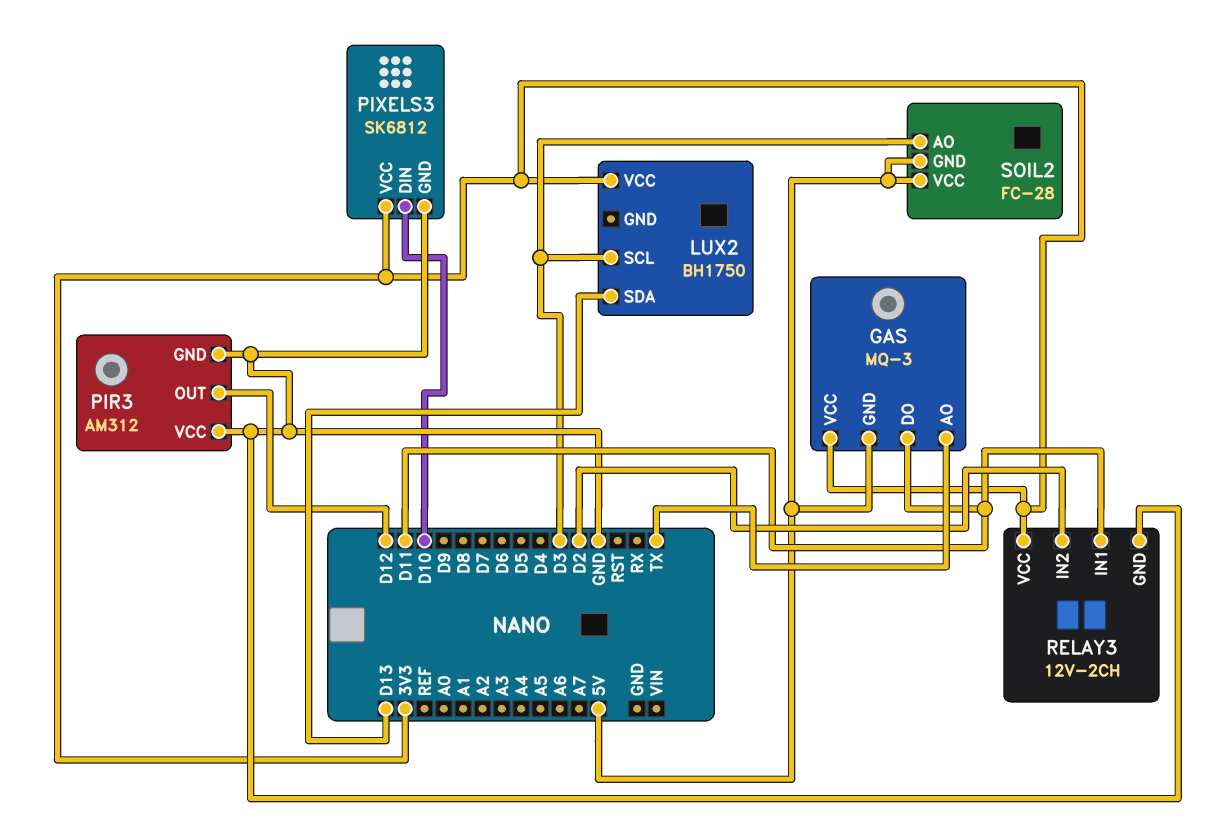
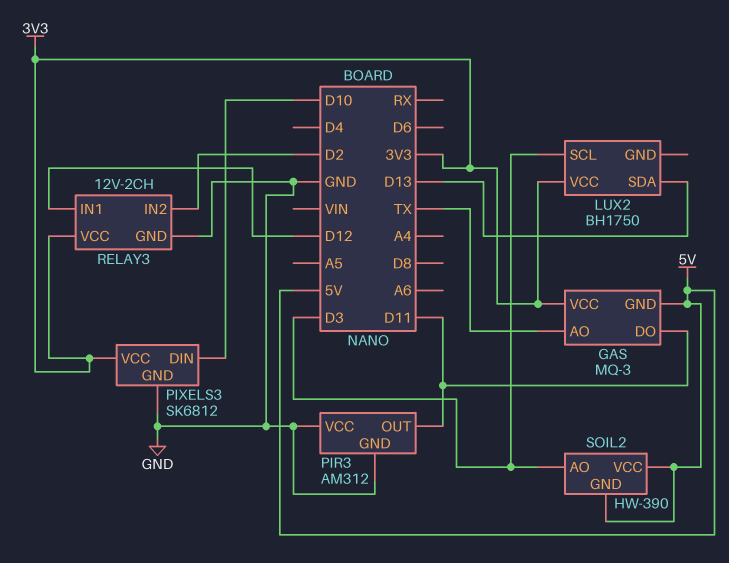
PIR3 pin OUT: D12 -> D11
RELAY3 pin IN1: D11 -> D12
SOIL2: FC-28 -> HW-390

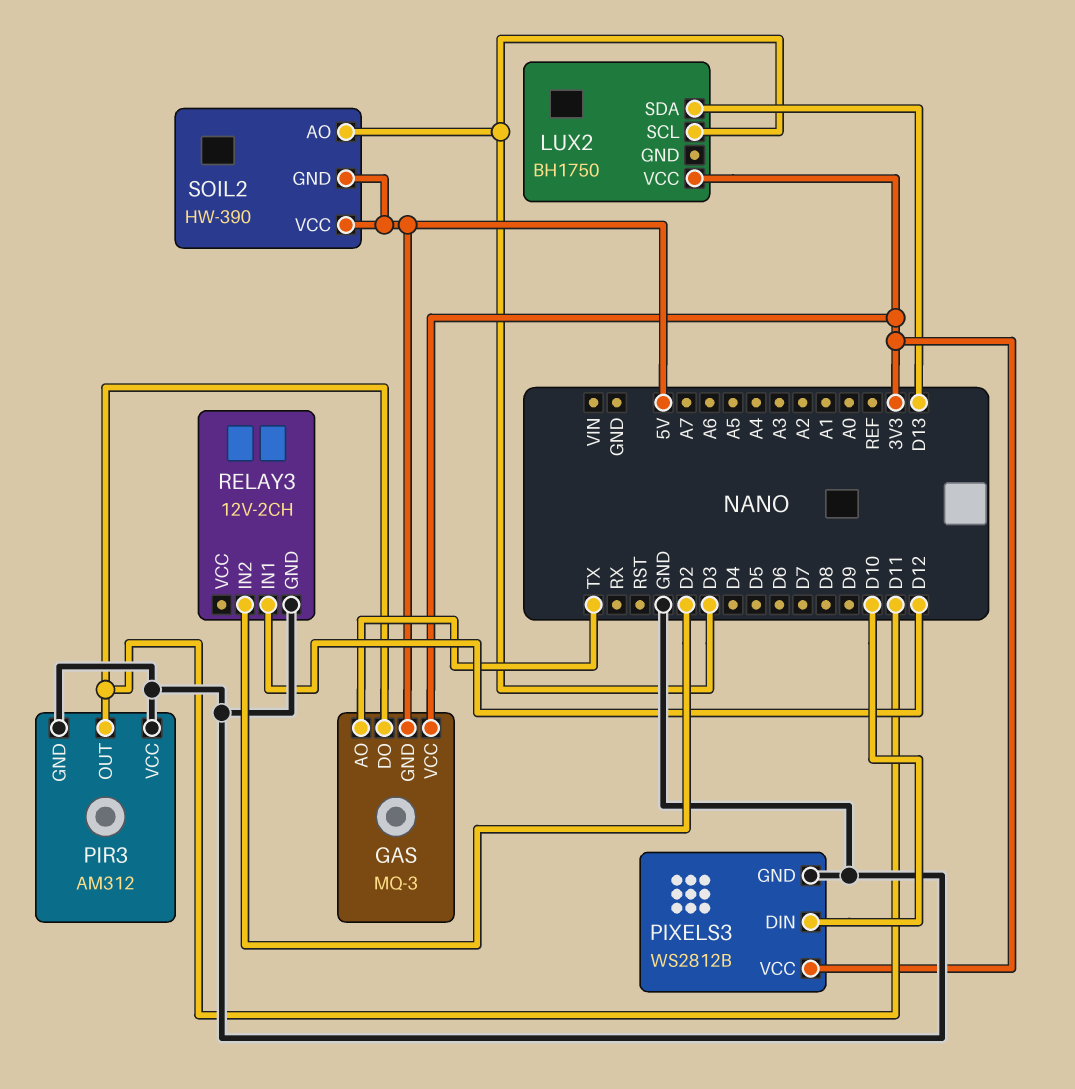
PIXELS3: SK6812 -> WS2812B
RELAY3 pin VCC: 3V3 -> none

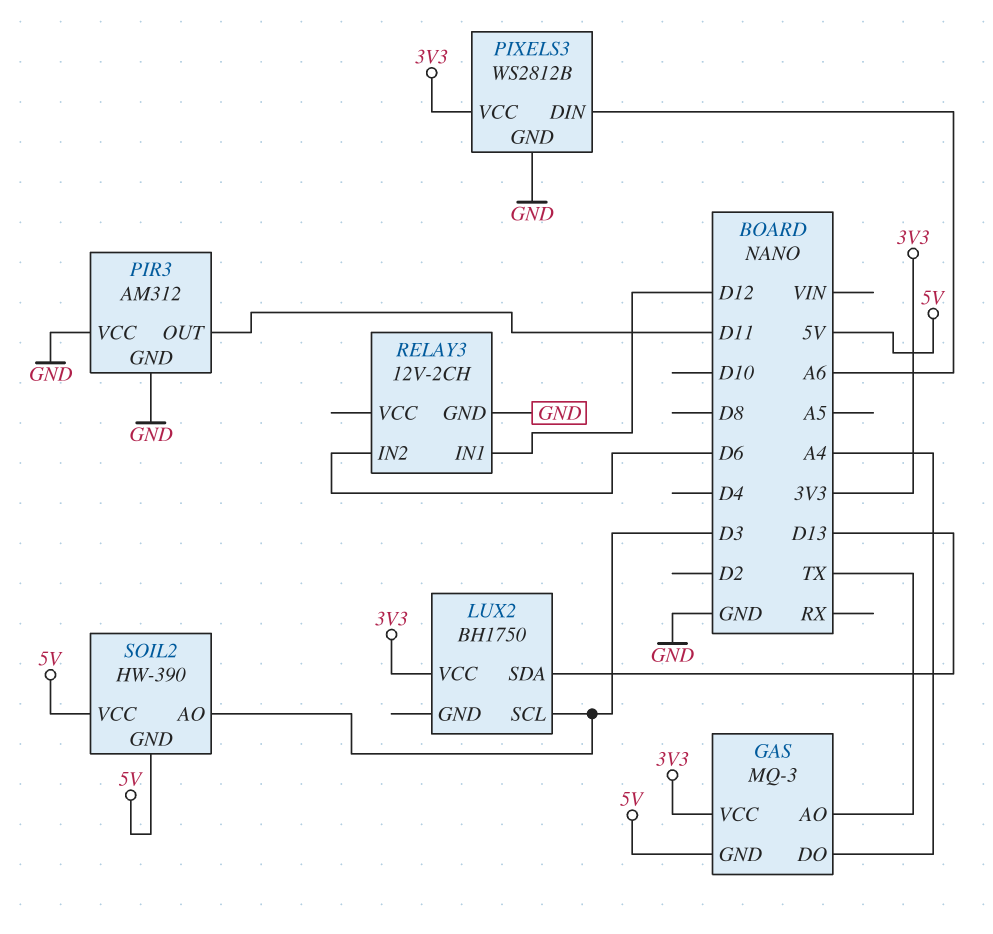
GAS pin DO: D11 -> A4
PIXELS3 pin DIN: D10 -> A6
RELAY3 pin IN2: D2 -> D6

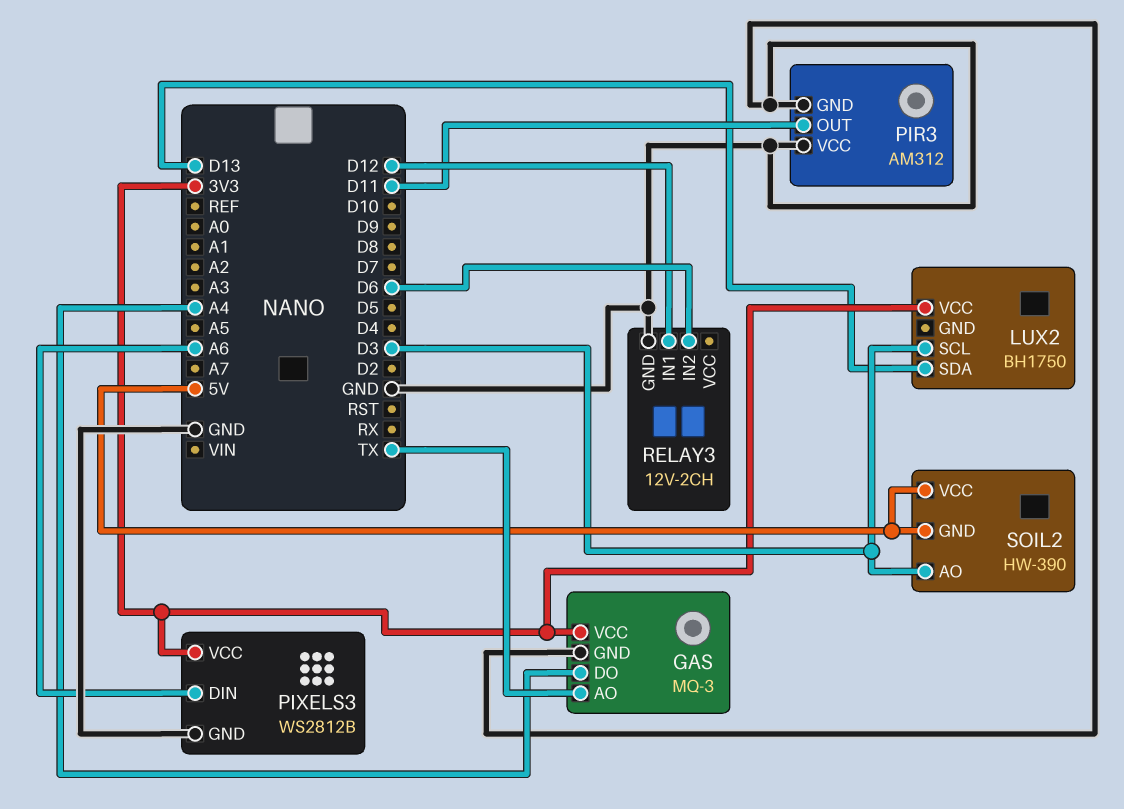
GAS pin GND: 5V -> GND

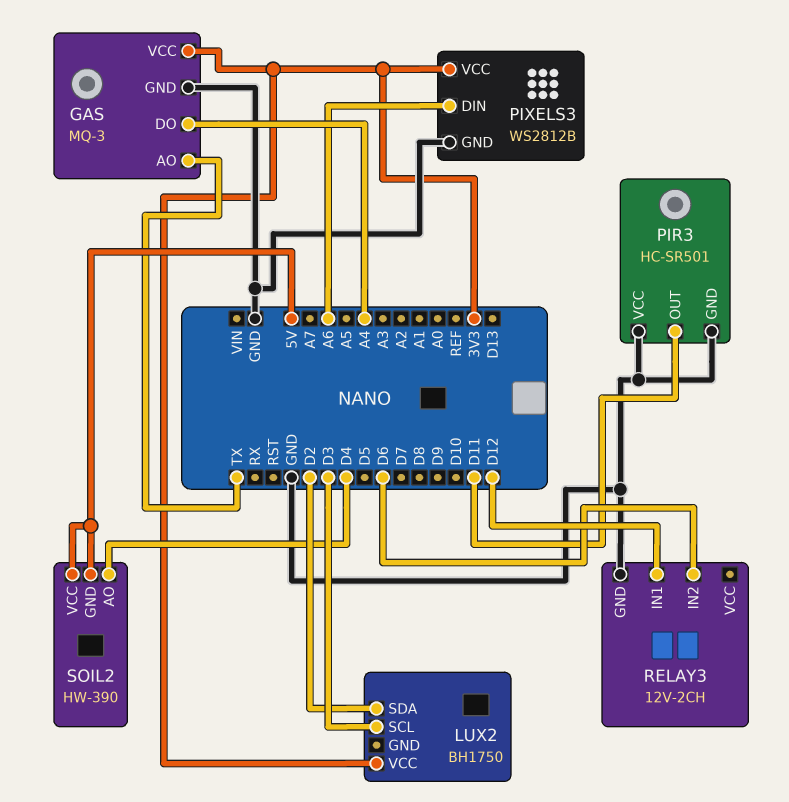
LUX2 pin SDA: D13 -> D2
PIR3: AM312 -> HC-SR501
SOIL2 pin AO: D3 -> D4

